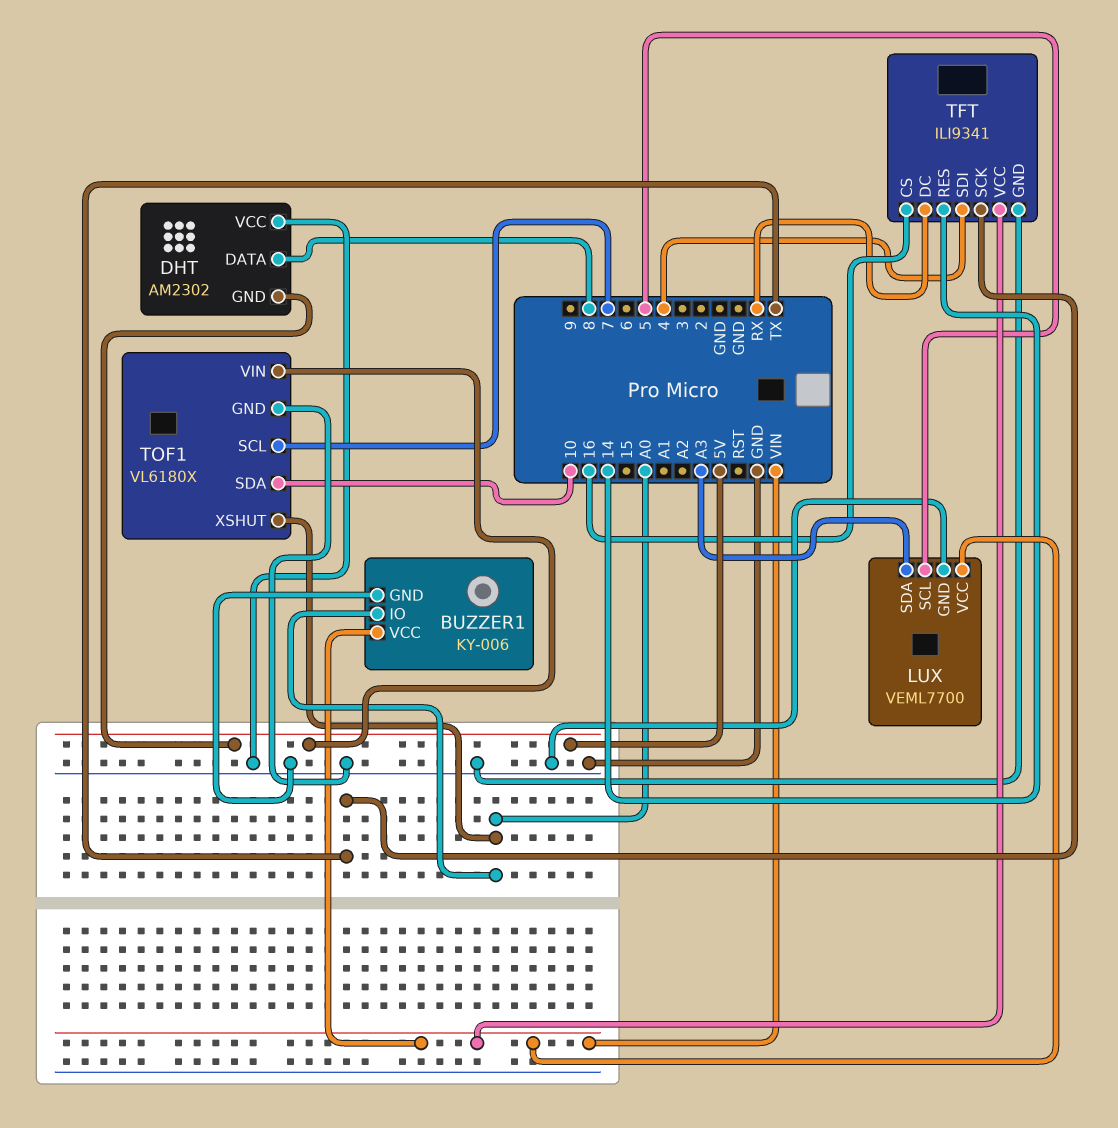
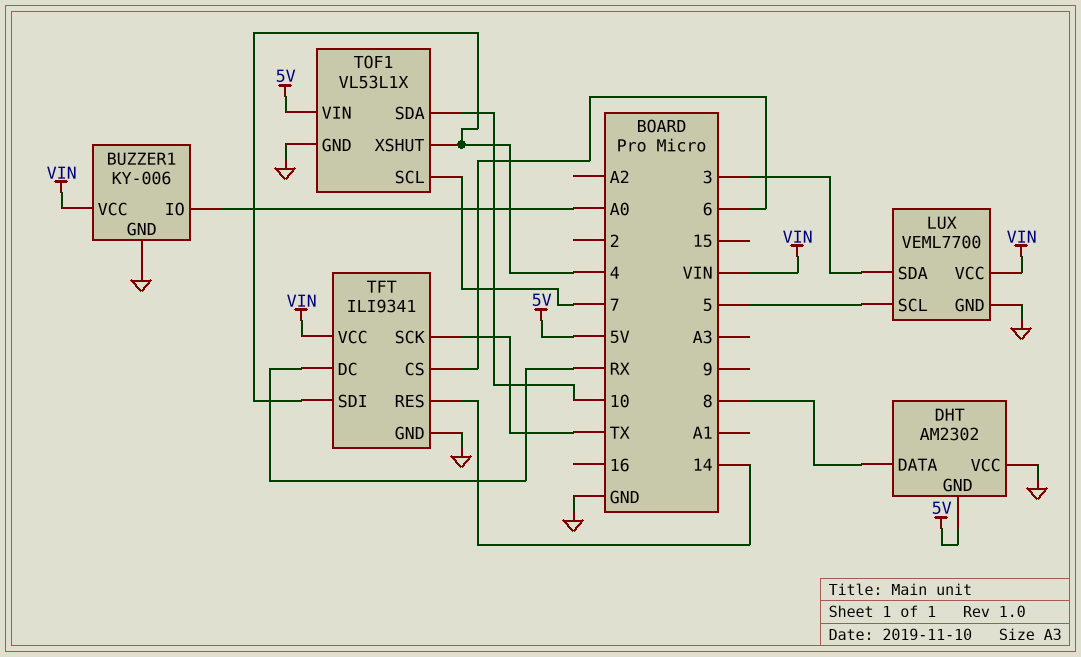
LUX pin SDA: A3 -> 3
TFT pin CS: 16 -> 6
TOF1: VL6180X -> VL53L1X
TOF1 pin XSHUT: A0 -> 4

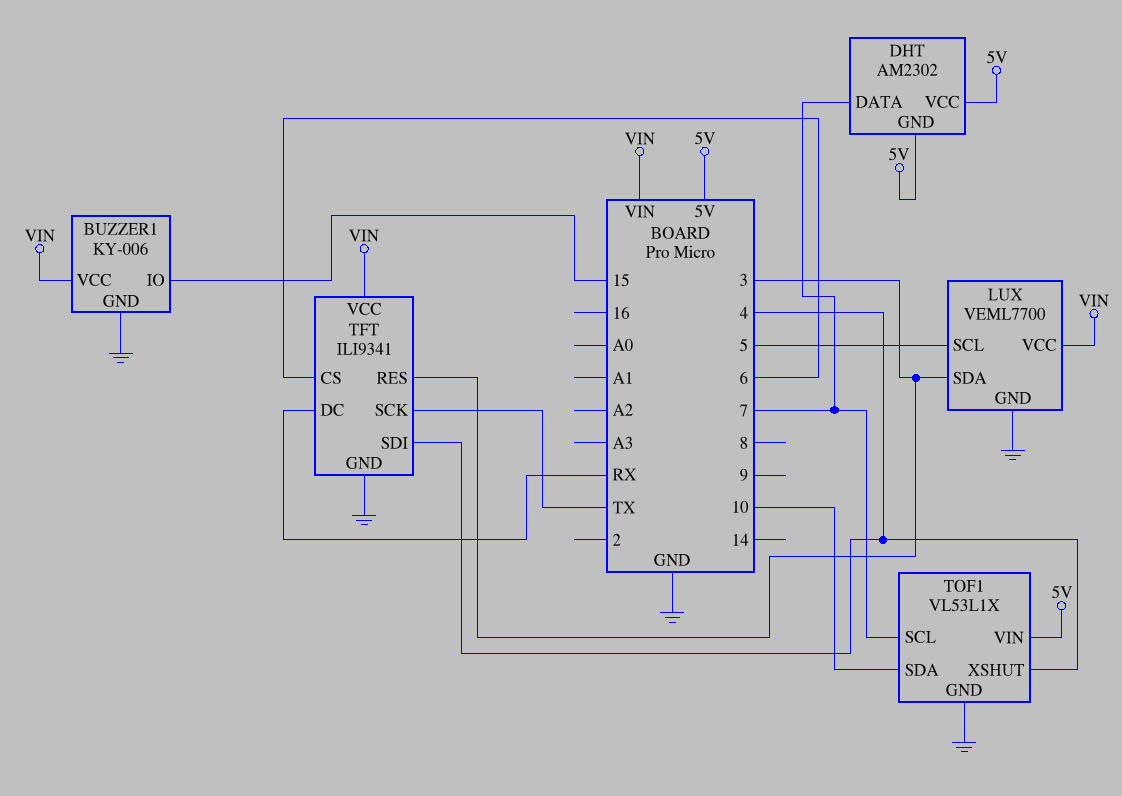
BUZZER1 pin IO: A0 -> 15
DHT pin DATA: 8 -> 7
DHT pin VCC: GND -> 5V
TFT pin RES: 14 -> 3

